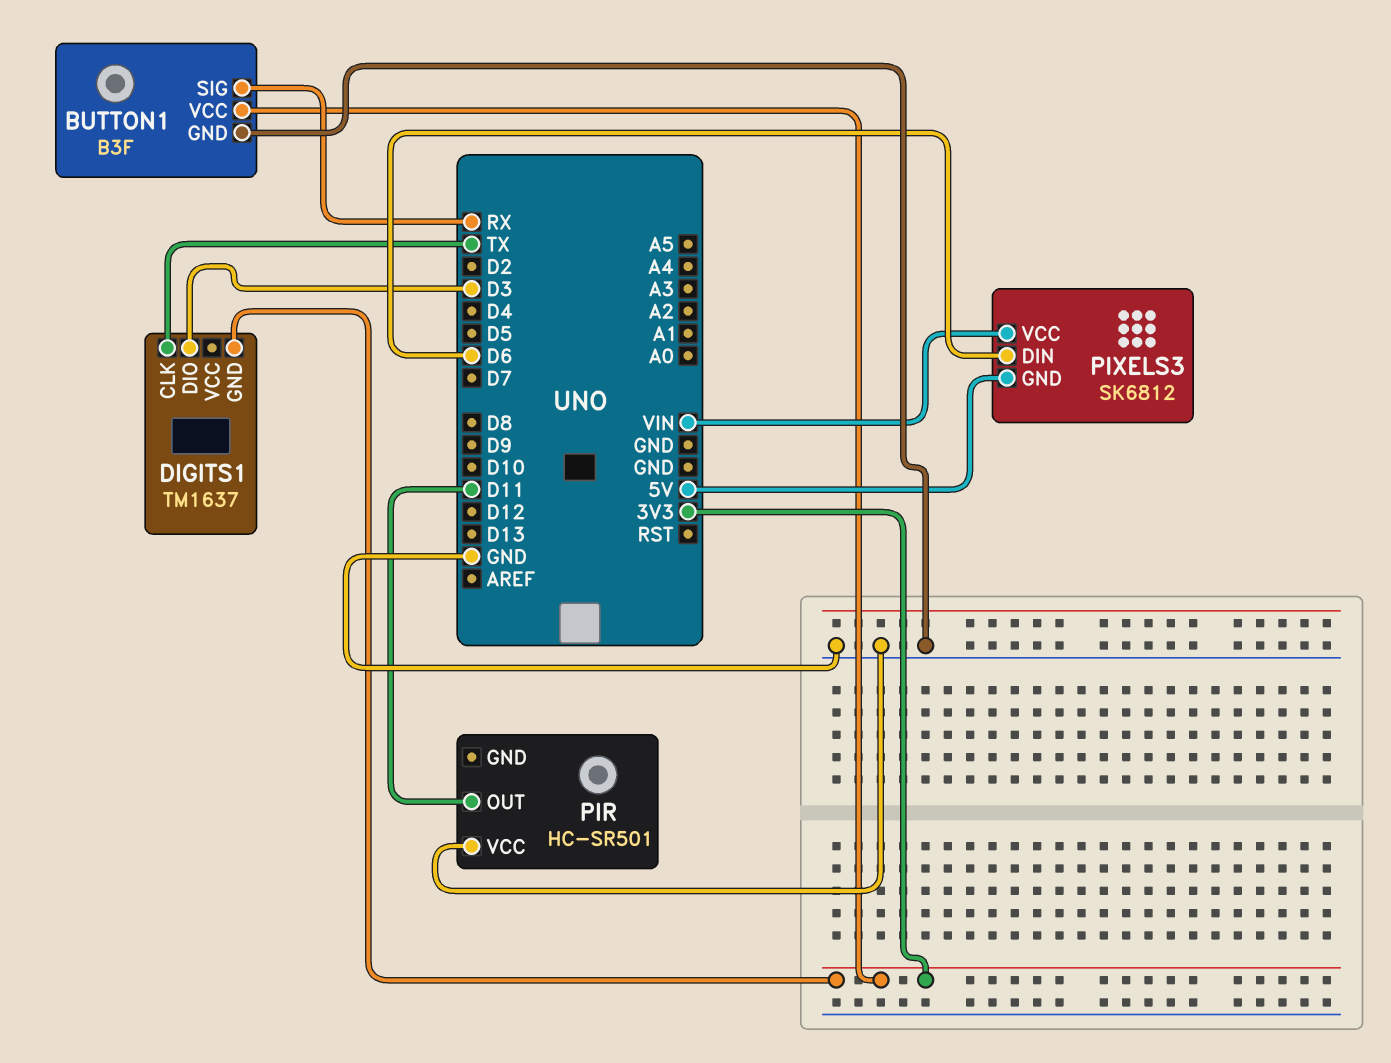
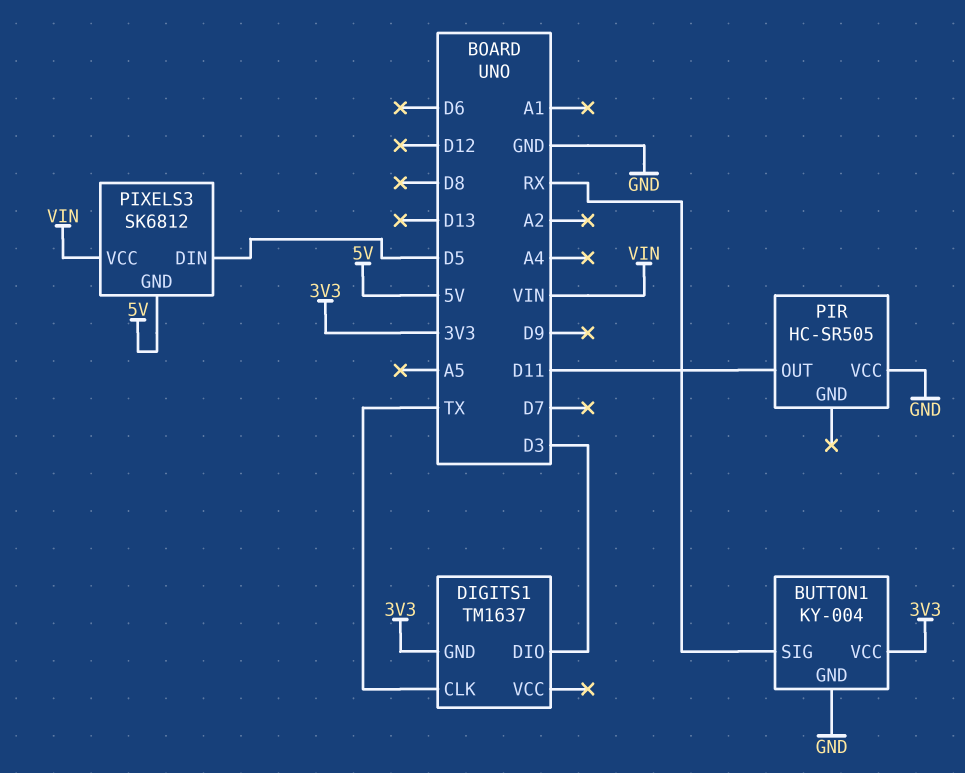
BUTTON1: B3F -> KY-004
PIR: HC-SR501 -> HC-SR505
PIXELS3 pin DIN: D6 -> D5

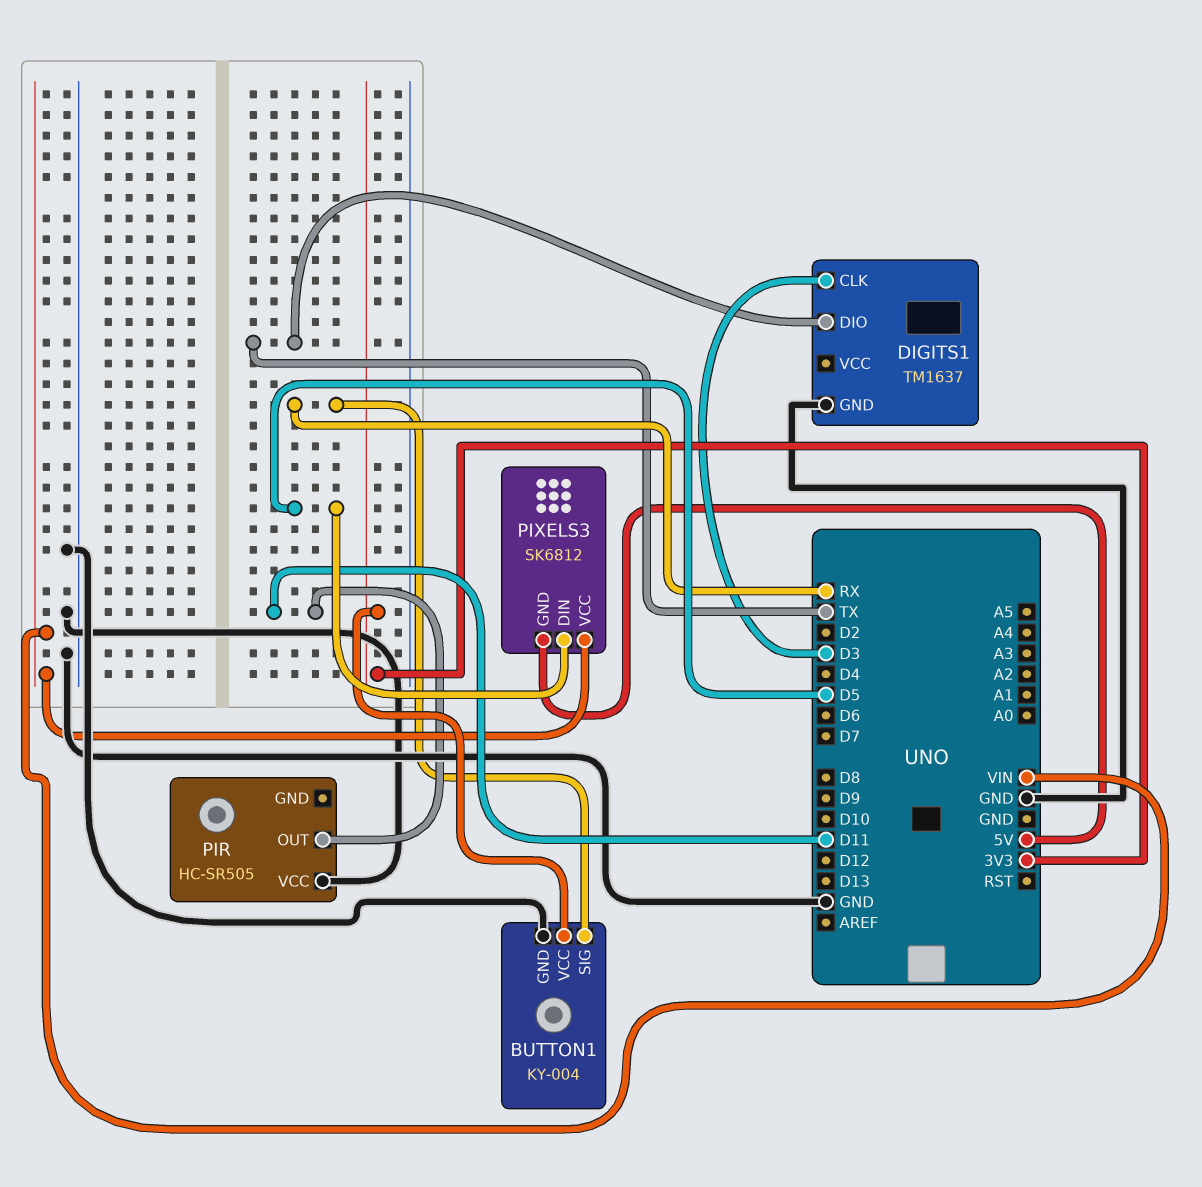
DIGITS1 pin CLK: TX -> D3
DIGITS1 pin DIO: D3 -> TX
DIGITS1 pin GND: 3V3 -> GND

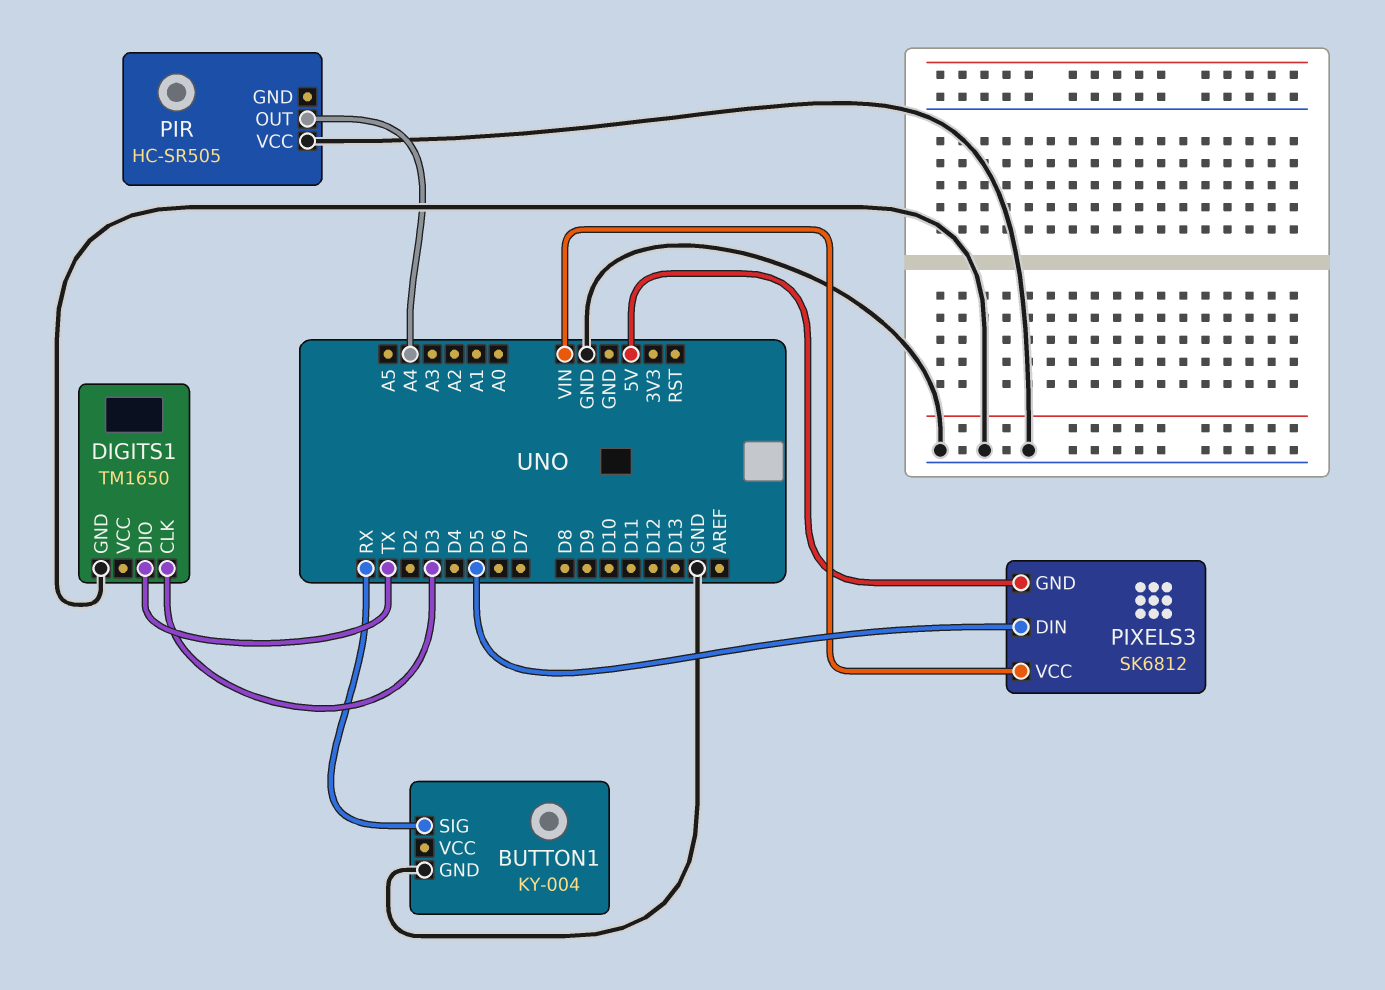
BUTTON1 pin VCC: 3V3 -> none
DIGITS1: TM1637 -> TM1650
PIR pin OUT: D11 -> A4

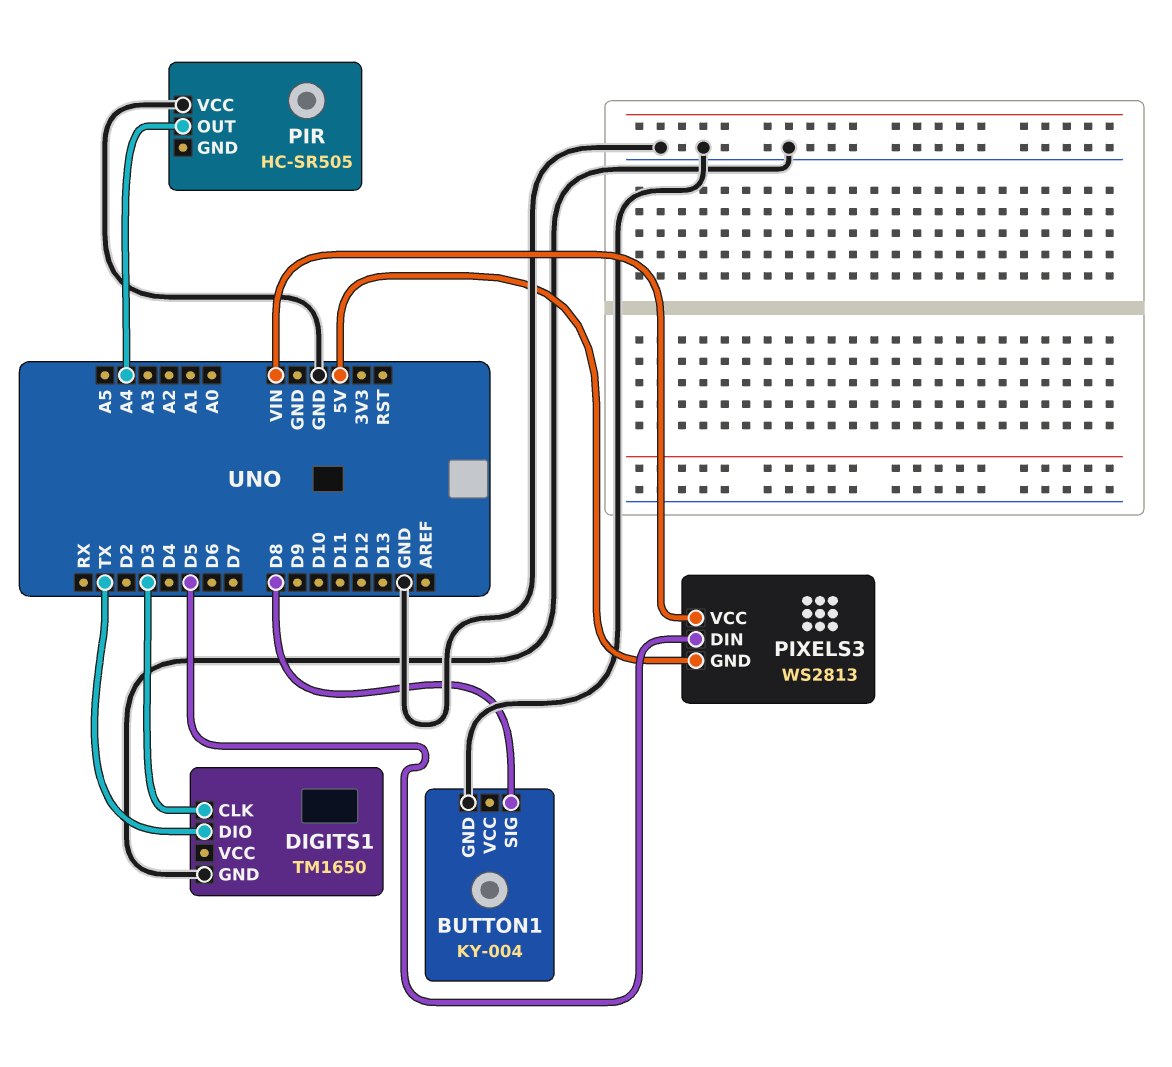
BUTTON1 pin SIG: RX -> D8
PIXELS3: SK6812 -> WS2813

